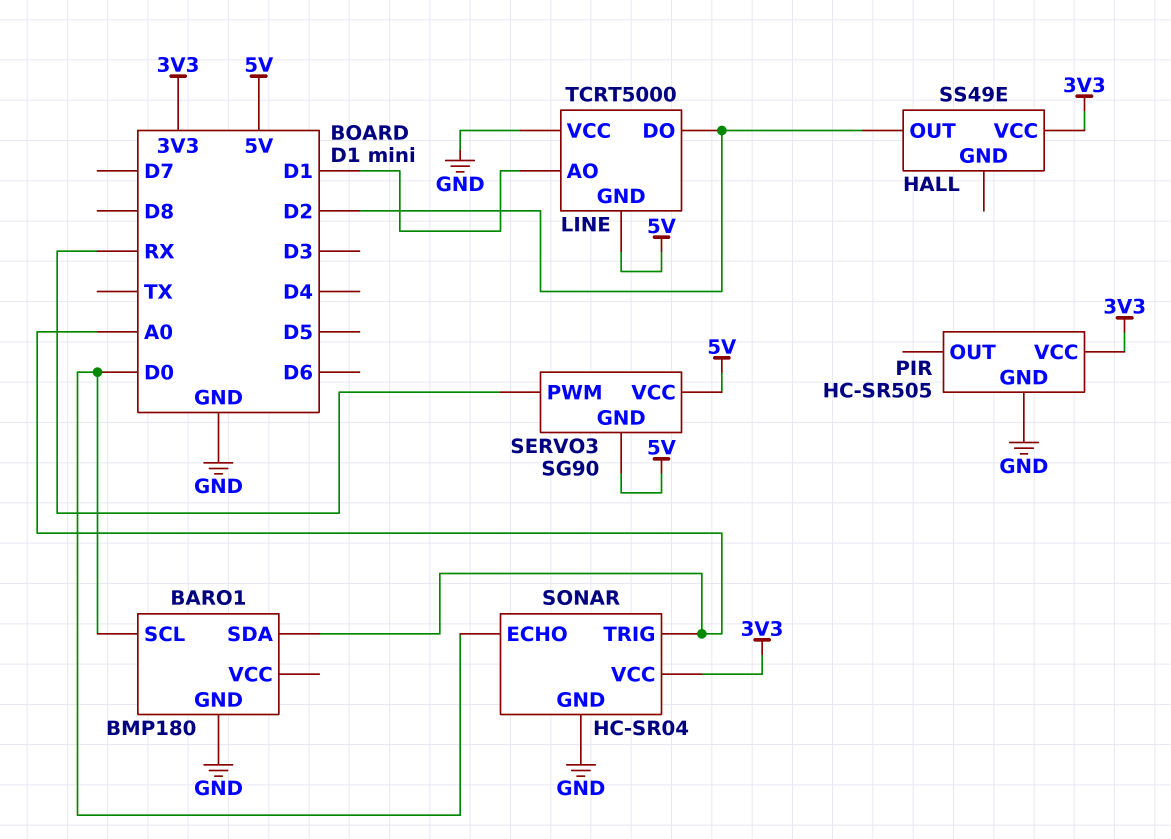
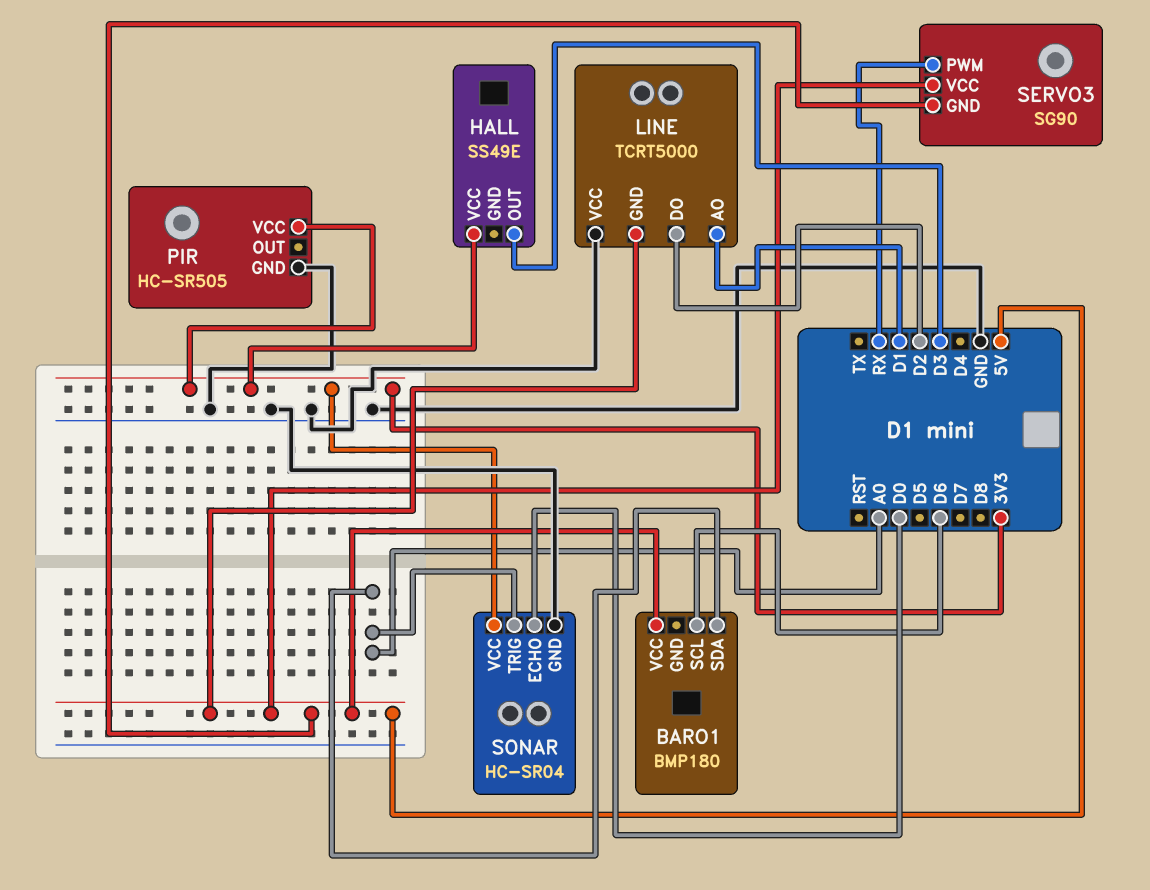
BARO1 pin GND: GND -> none
BARO1 pin SCL: D0 -> D6
BARO1 pin VCC: none -> 5V
HALL pin OUT: D2 -> D3

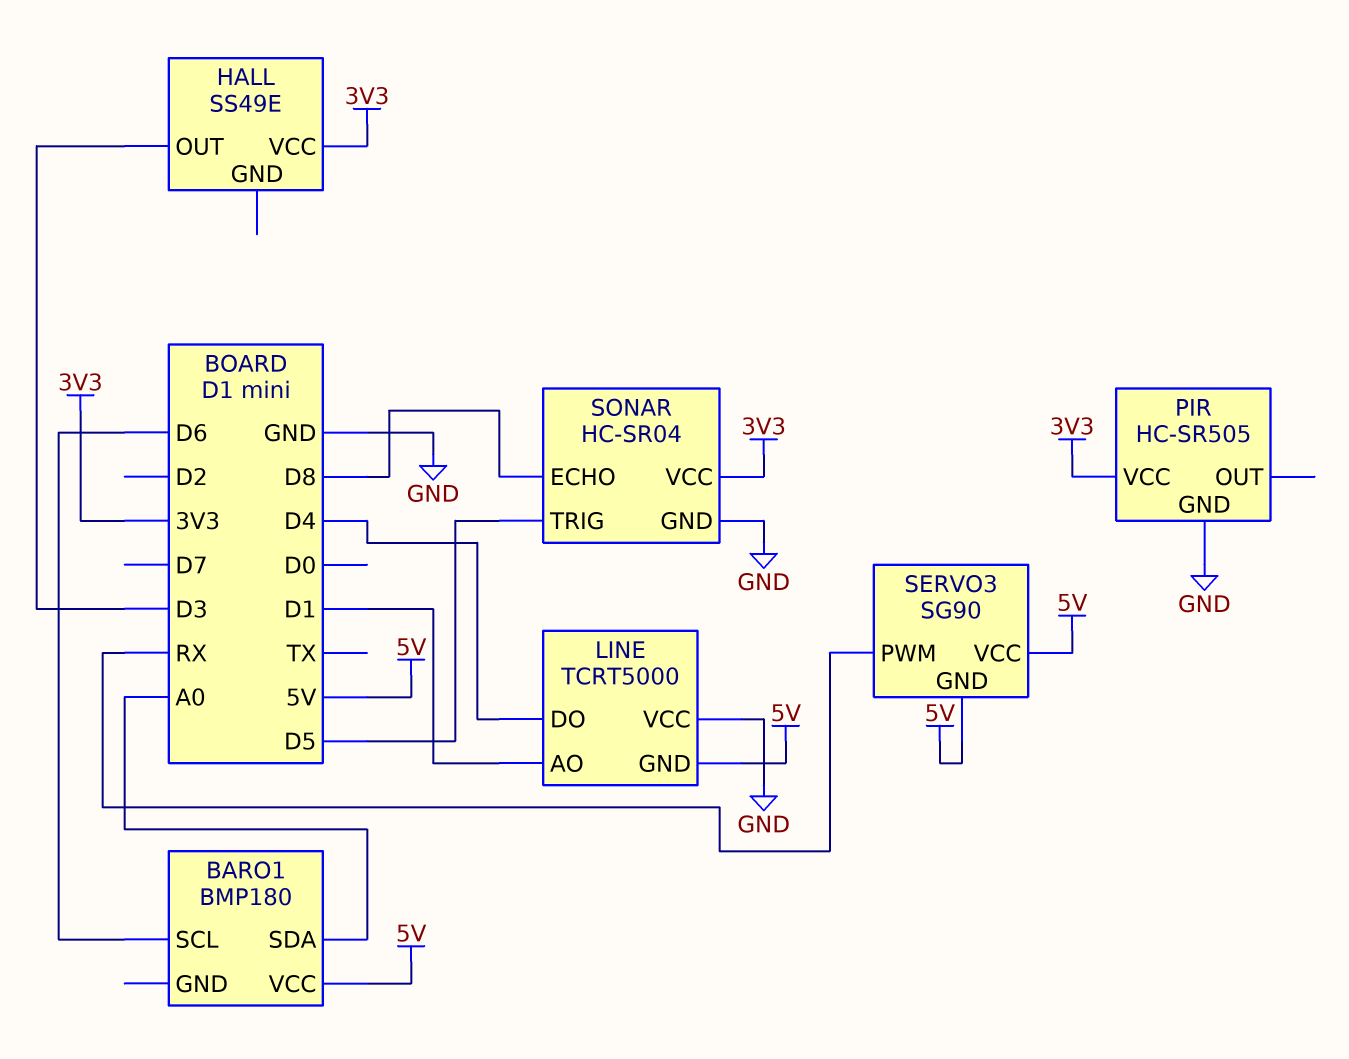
LINE pin DO: D2 -> D4
SONAR pin ECHO: D0 -> D8
SONAR pin TRIG: A0 -> D5

